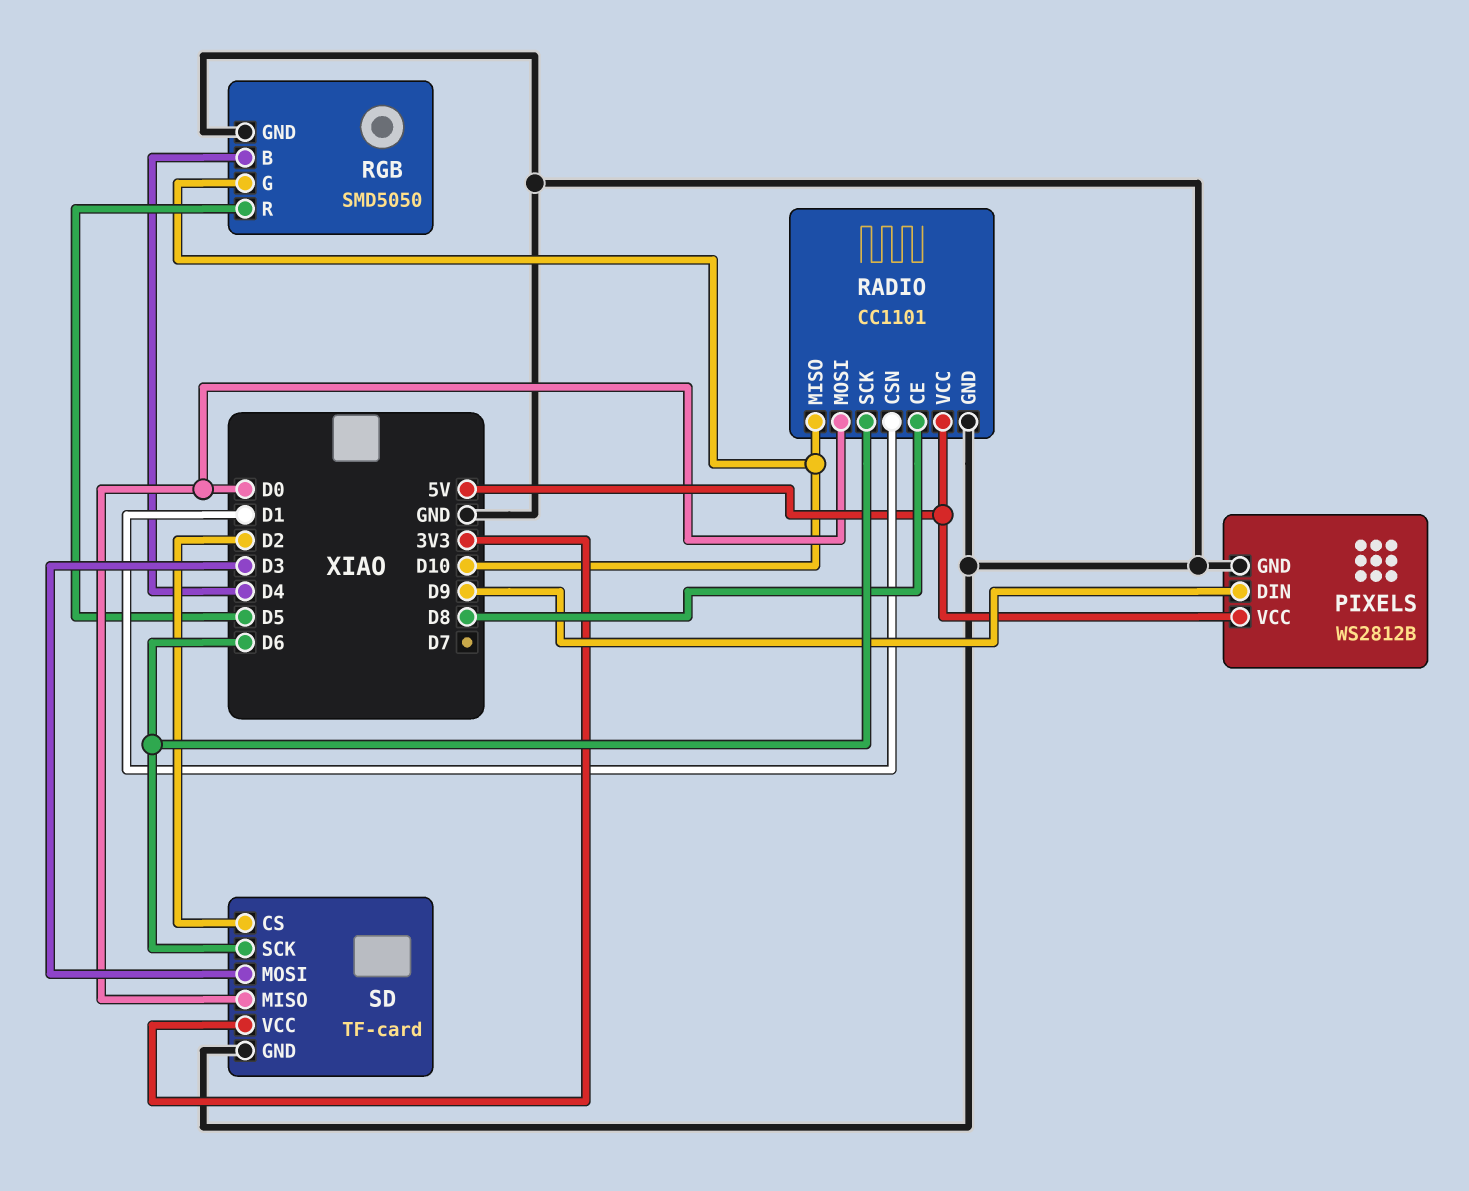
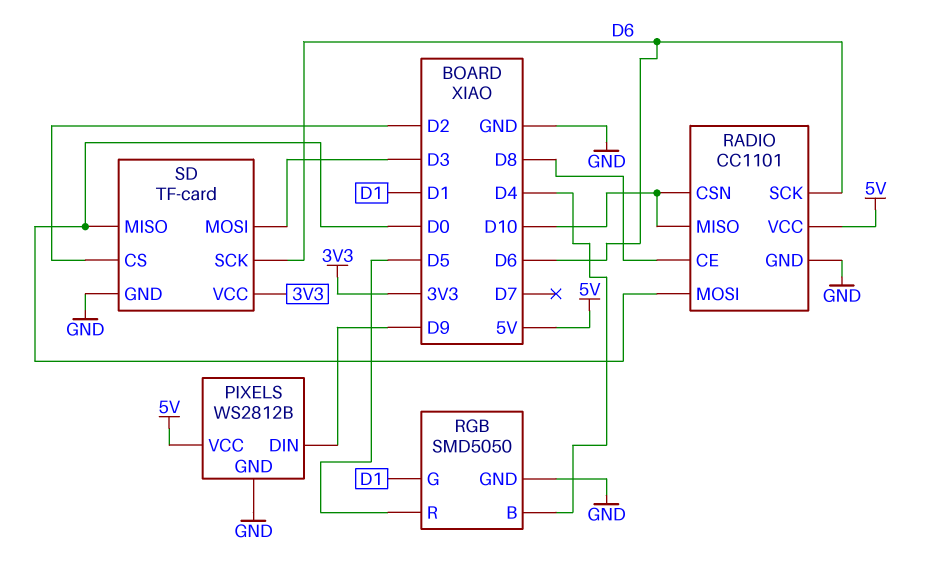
RADIO pin CSN: D1 -> D10
RGB pin G: D10 -> D1

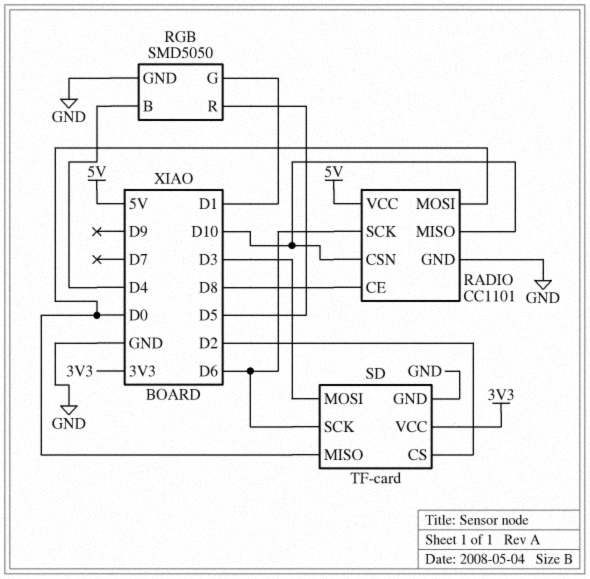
PIXELS: WS2812B -> none
PIXELS pin DIN: D9 -> none
PIXELS pin GND: GND -> none
PIXELS pin VCC: 5V -> none

